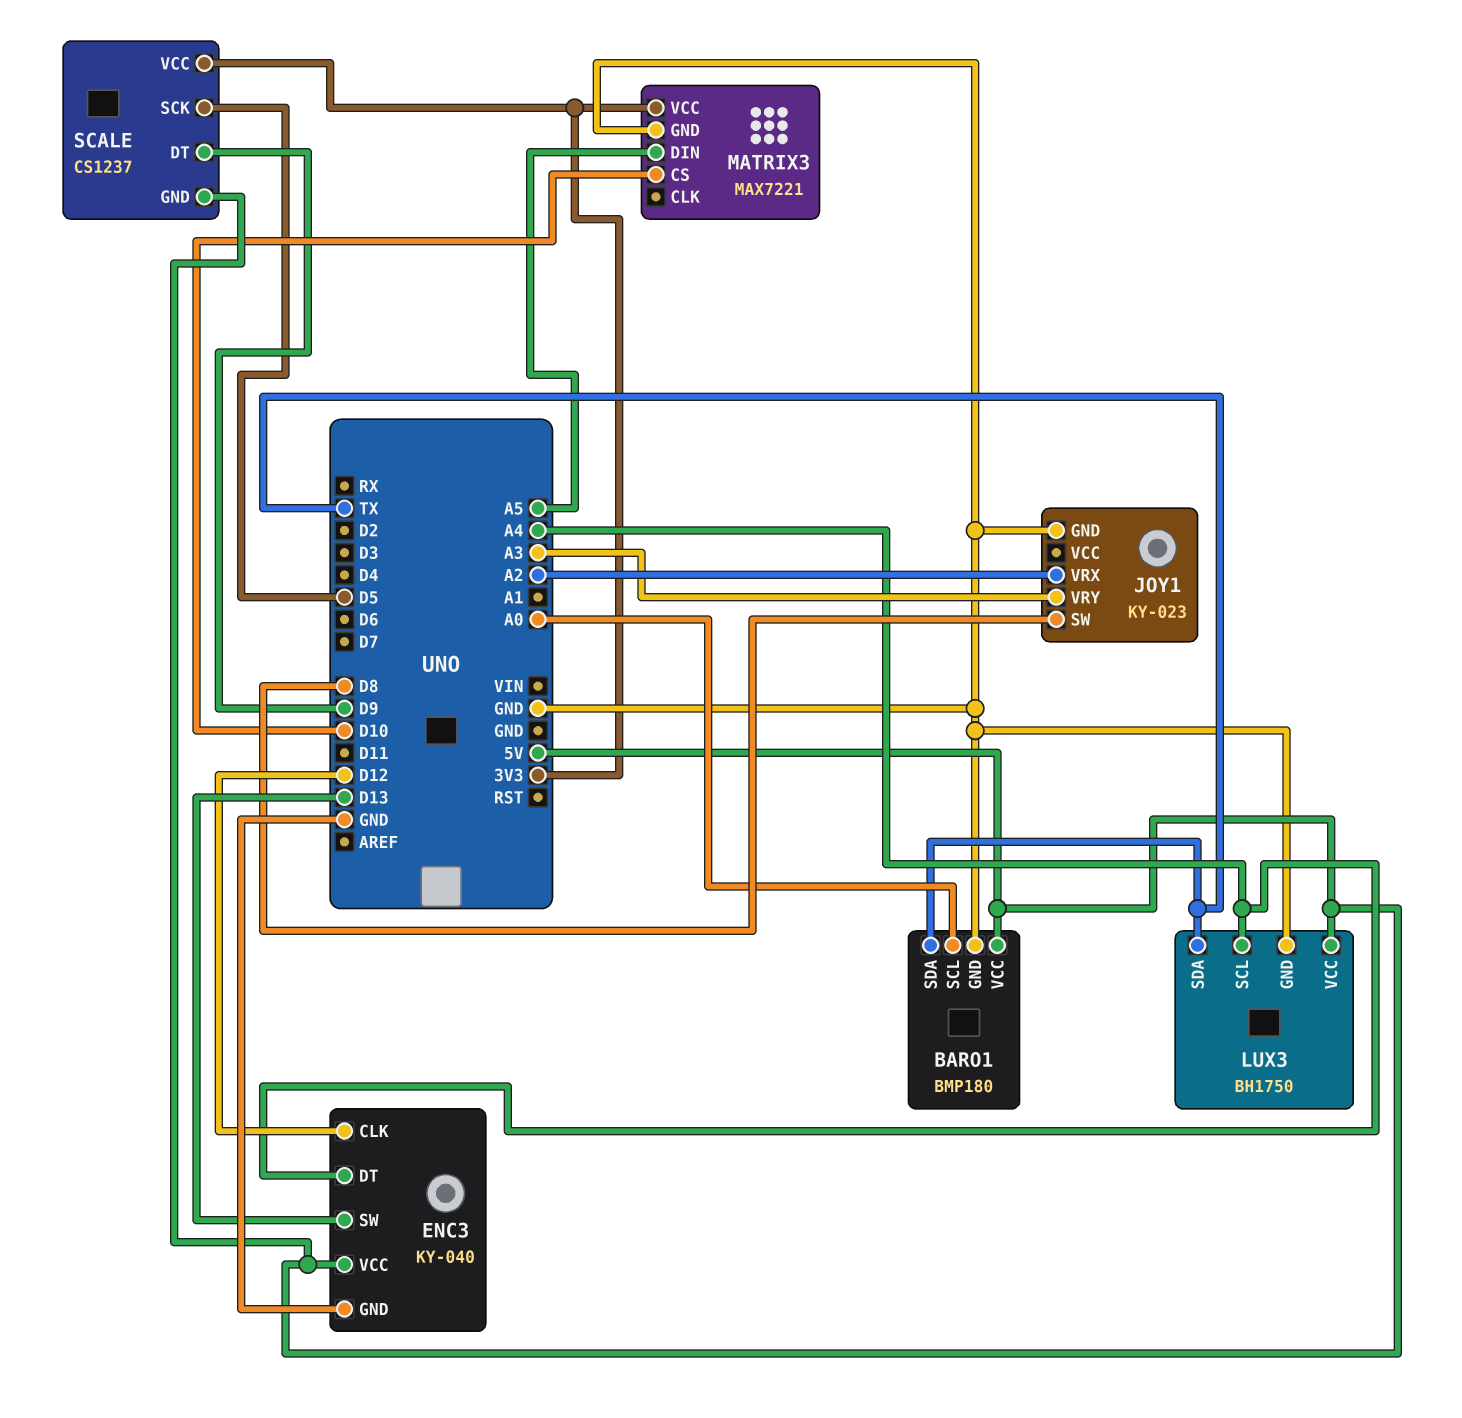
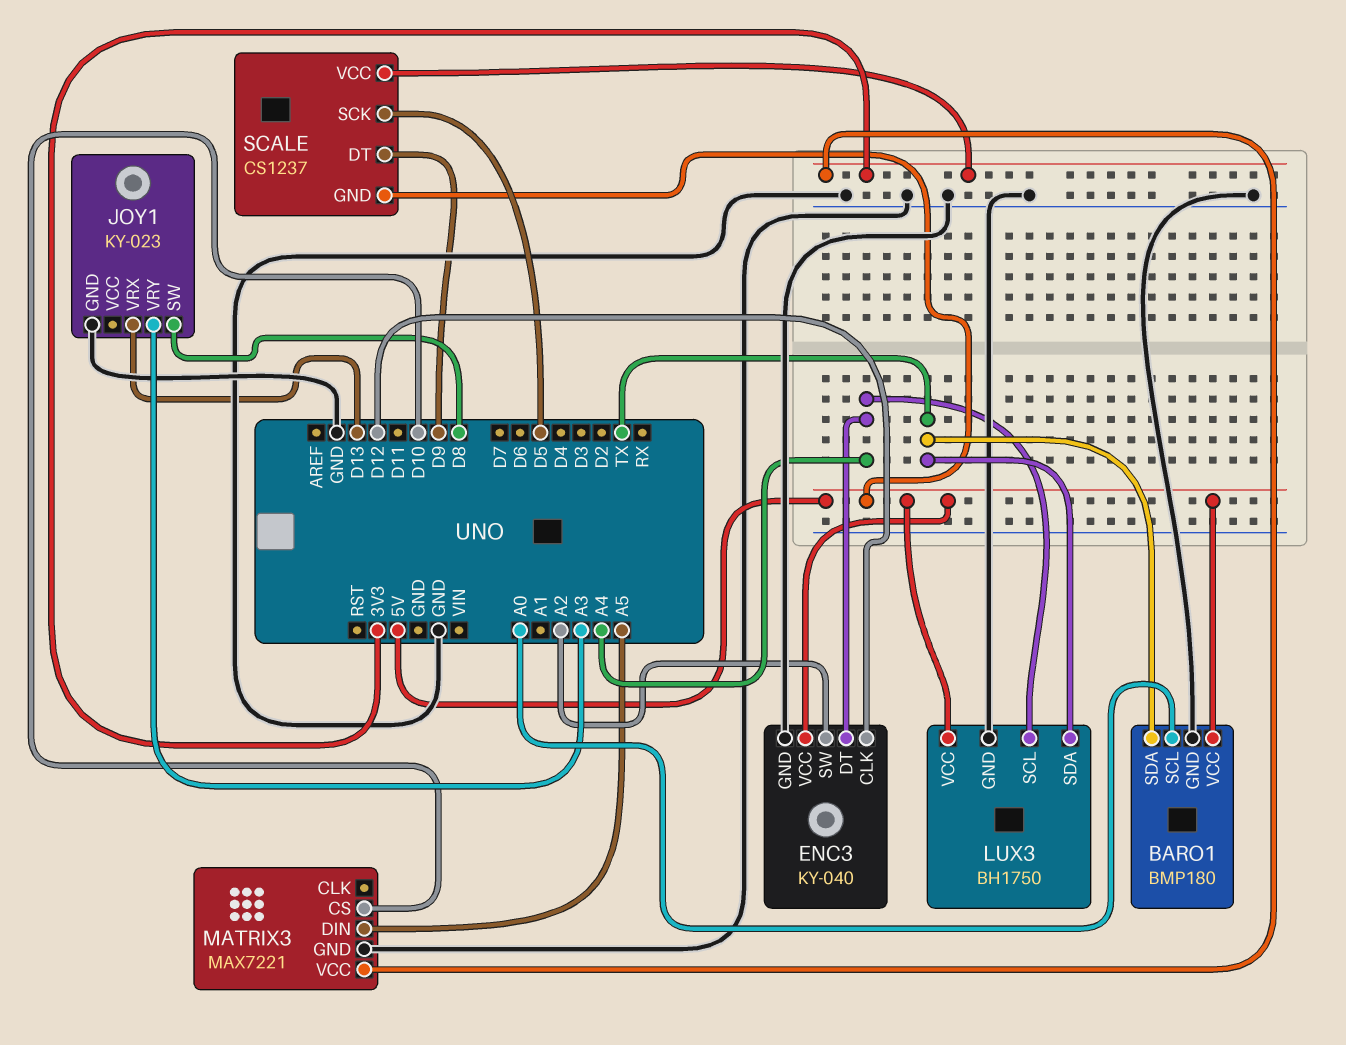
ENC3 pin SW: D13 -> A2
JOY1 pin VRX: A2 -> D13

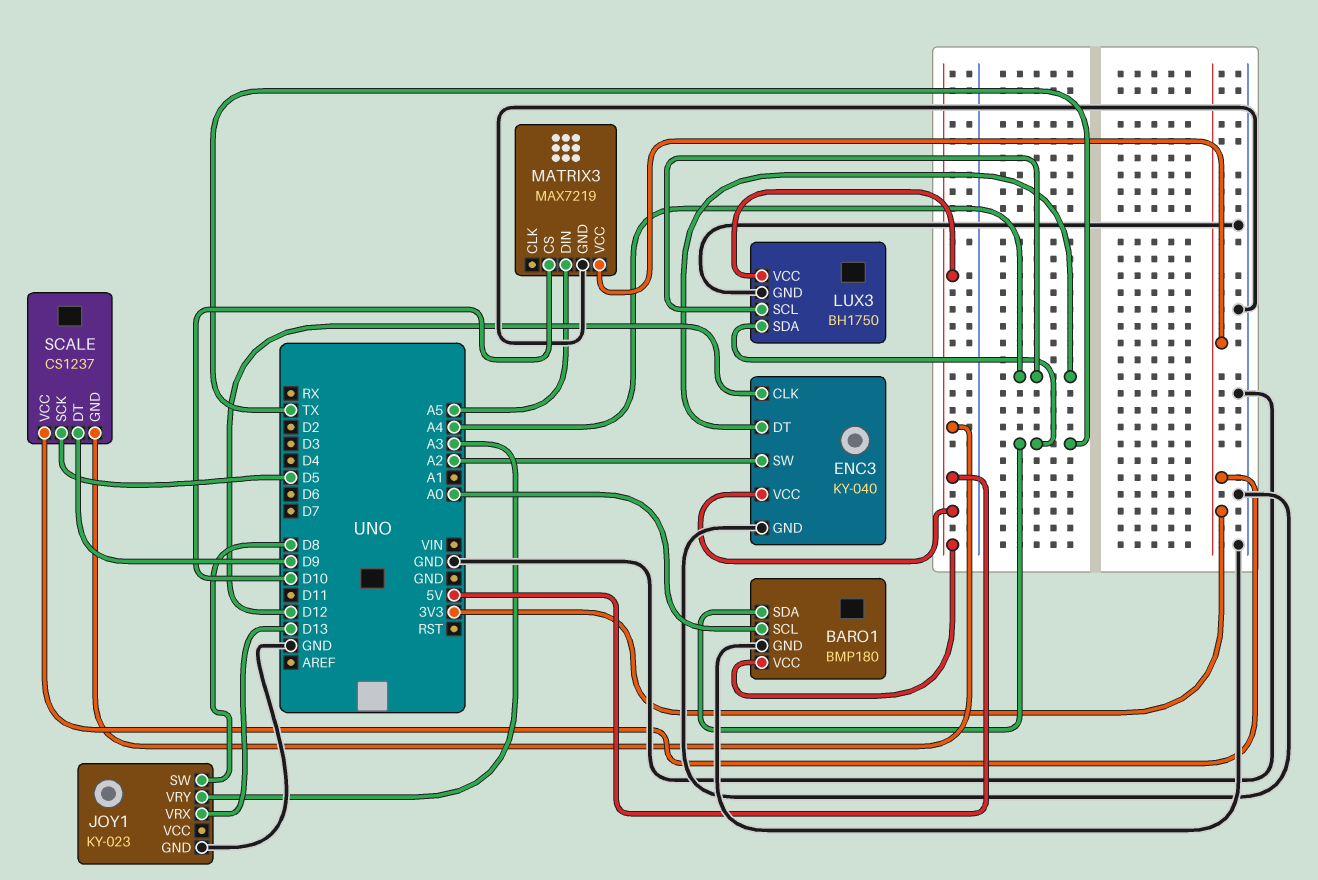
MATRIX3: MAX7221 -> MAX7219

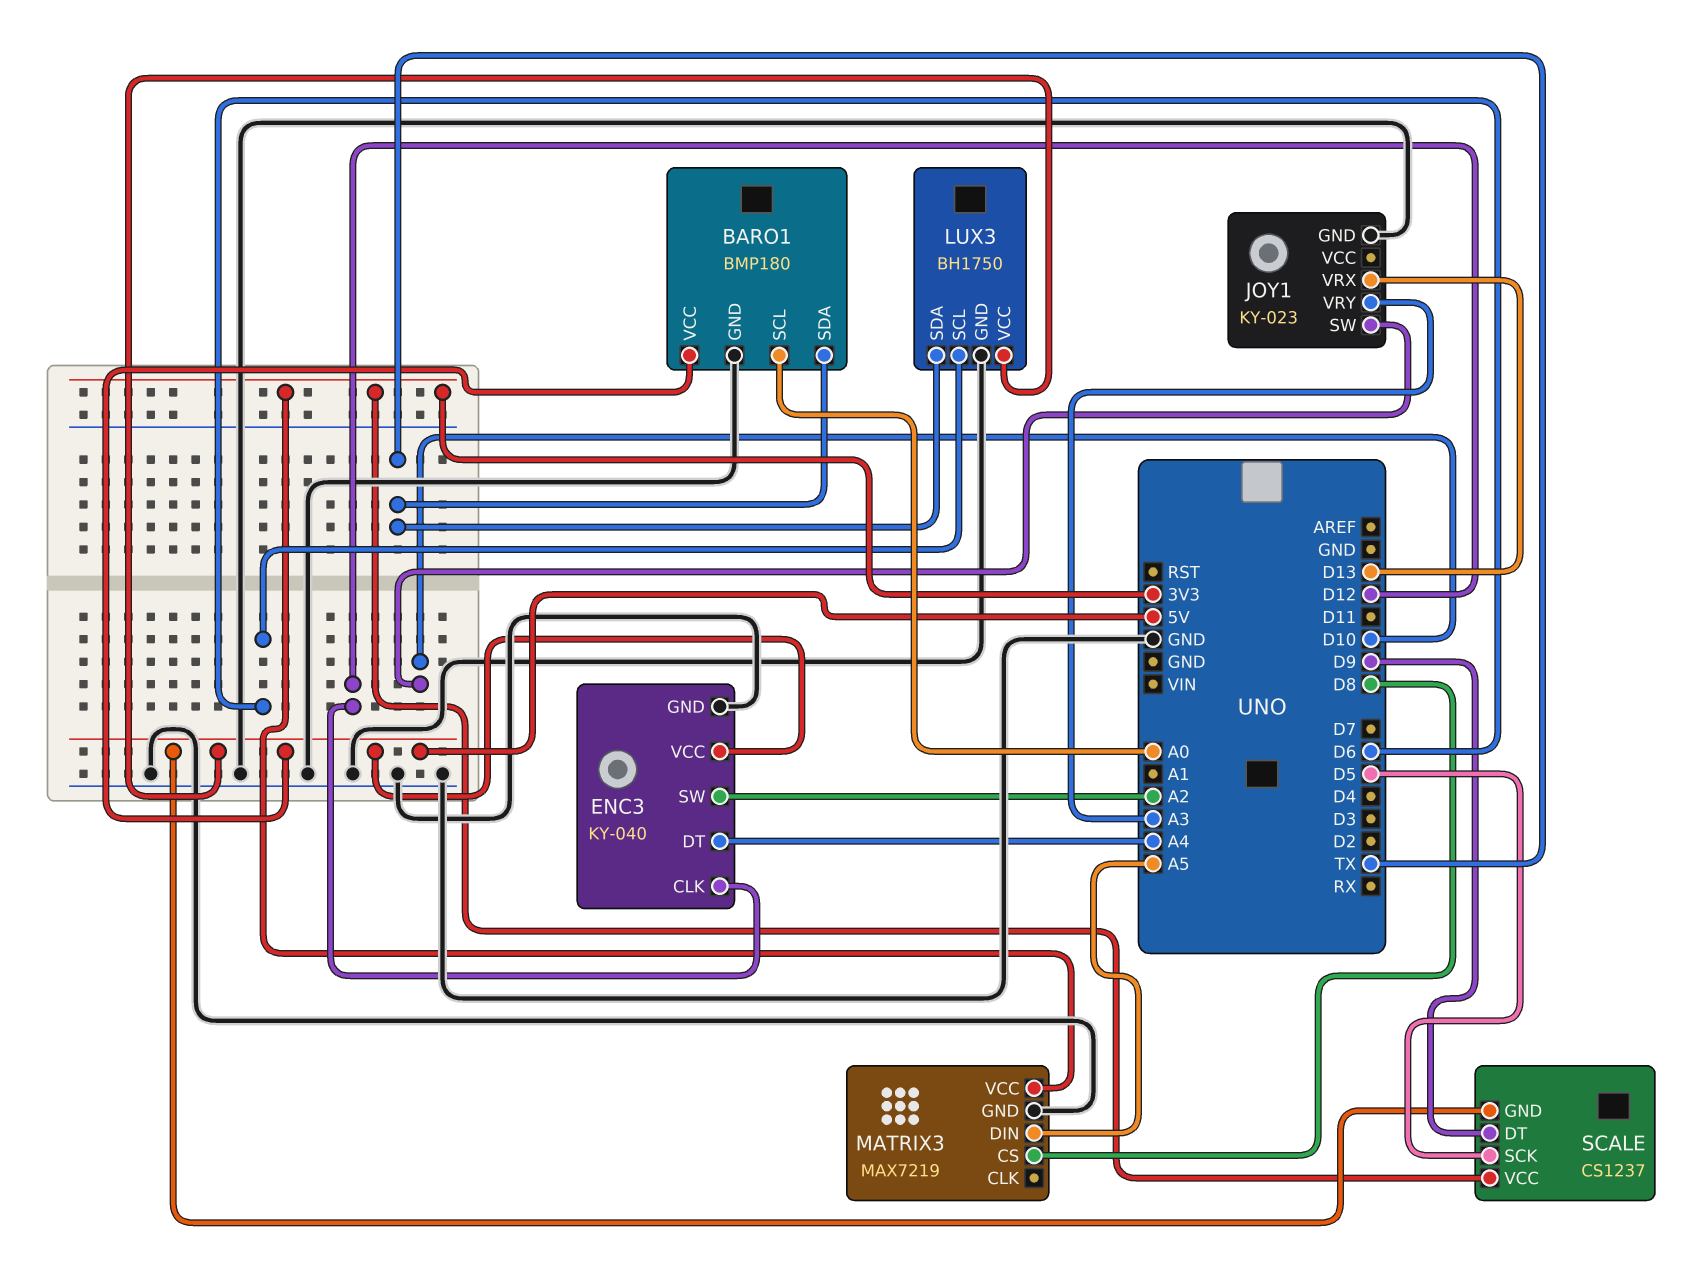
JOY1 pin SW: D8 -> D10
LUX3 pin SCL: A4 -> D6
MATRIX3 pin CS: D10 -> D8

